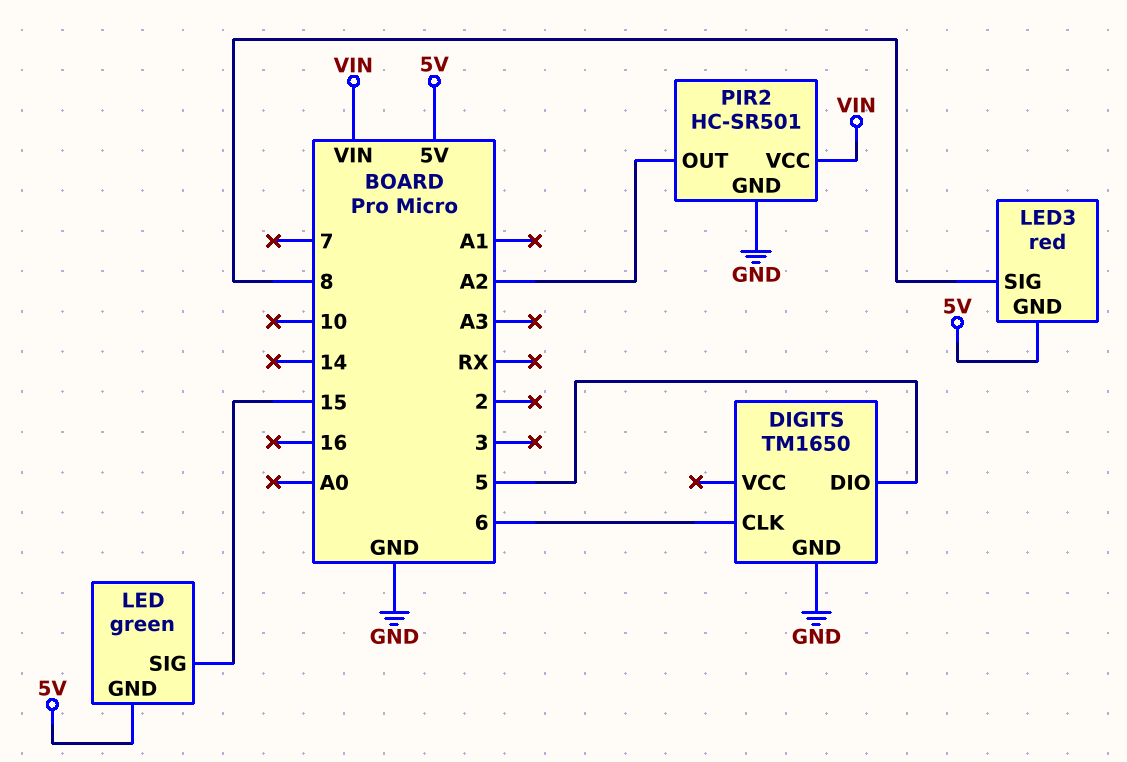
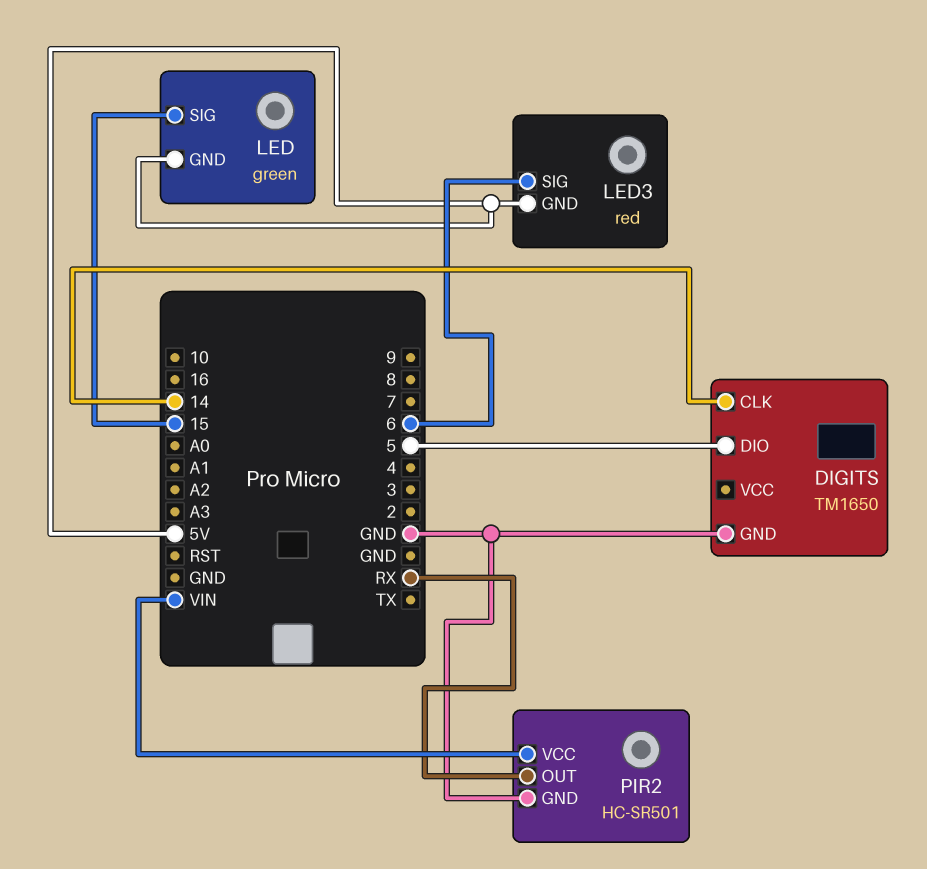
DIGITS pin CLK: 6 -> 14
LED3 pin SIG: 8 -> 6
PIR2 pin OUT: A2 -> RX

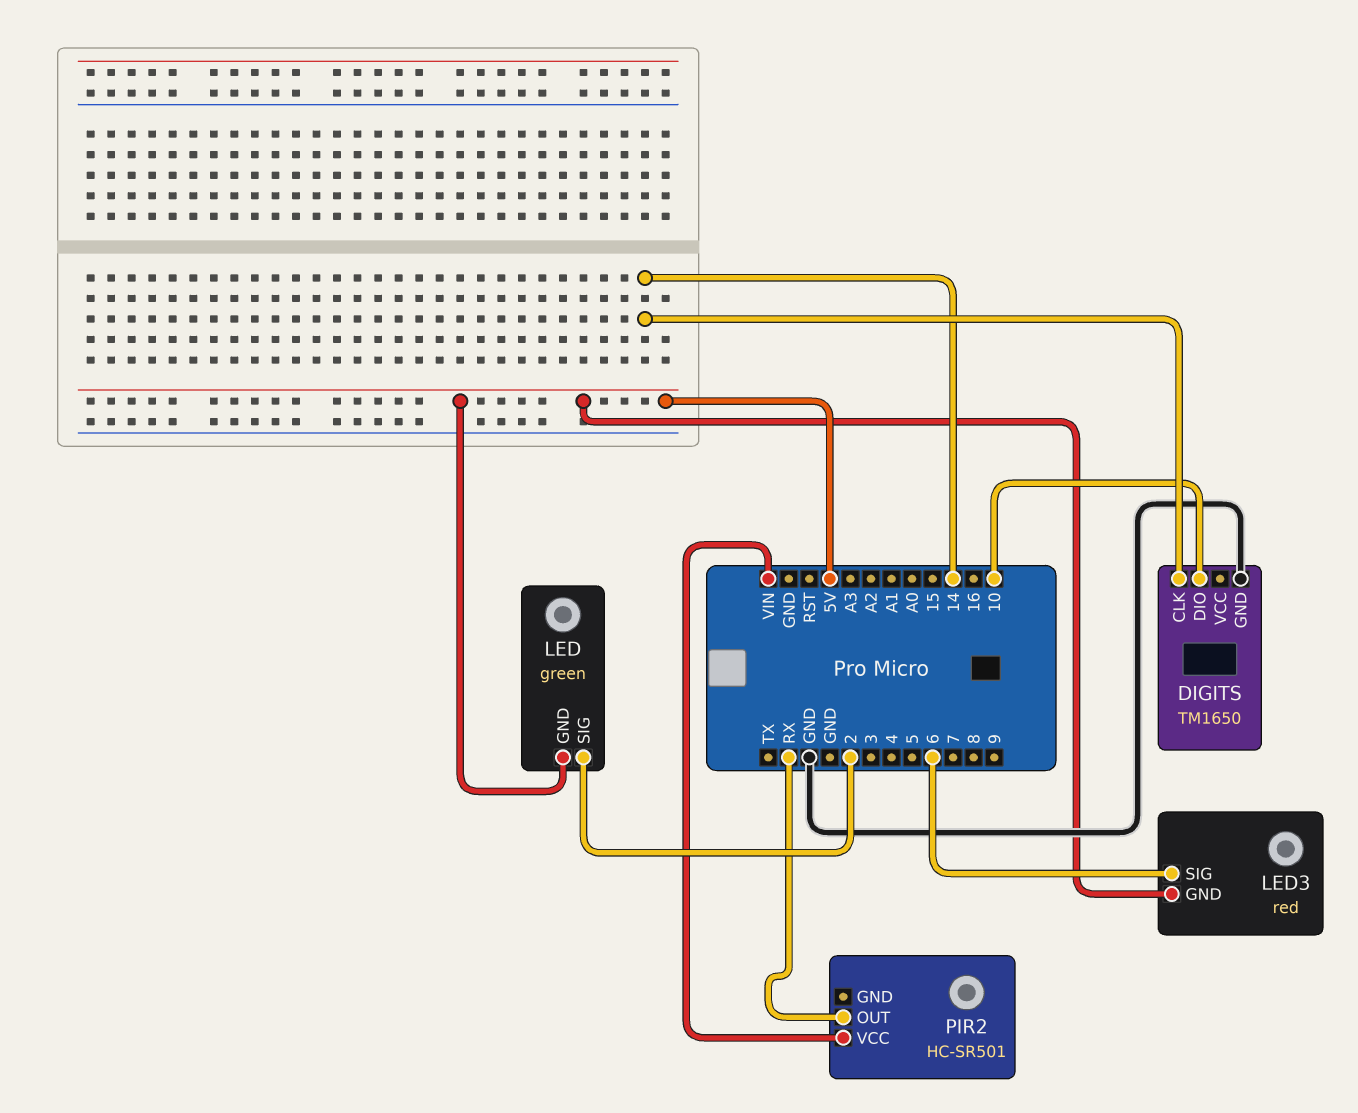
DIGITS pin DIO: 5 -> 10
LED pin SIG: 15 -> 2
PIR2 pin GND: GND -> none

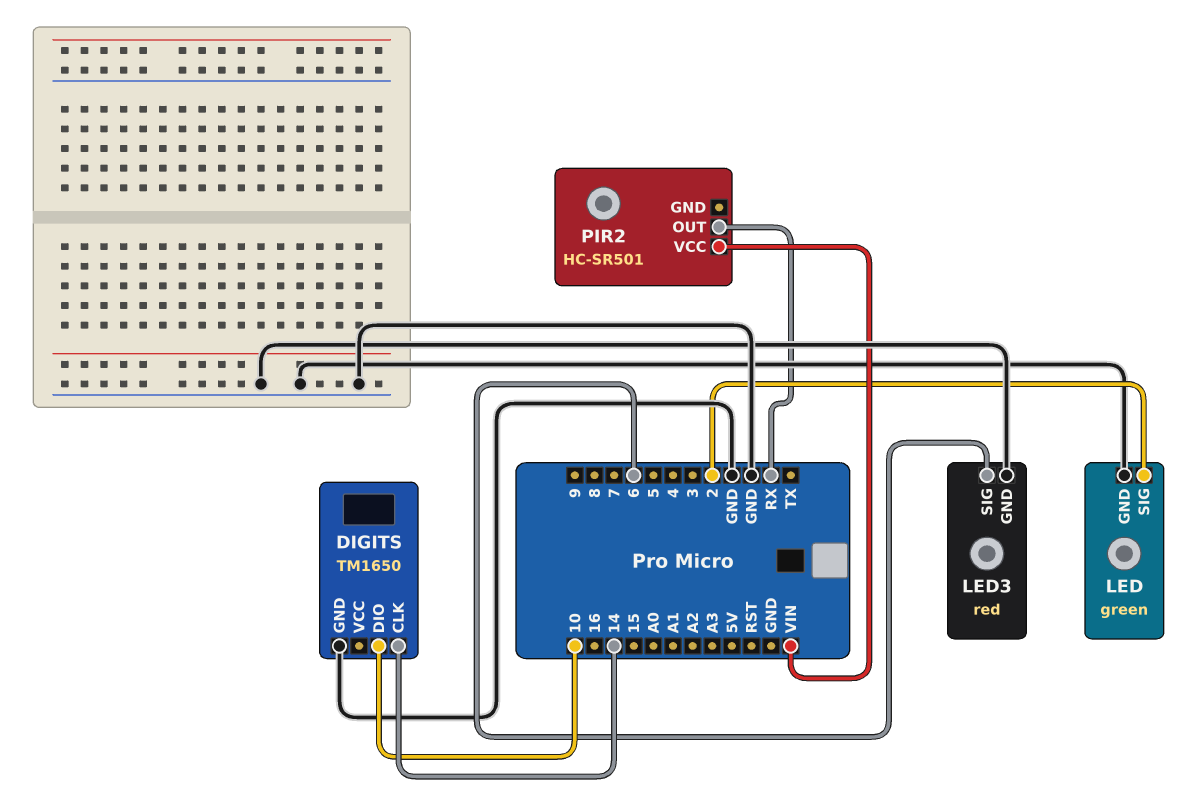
LED pin GND: 5V -> GND
LED3 pin GND: 5V -> GND

